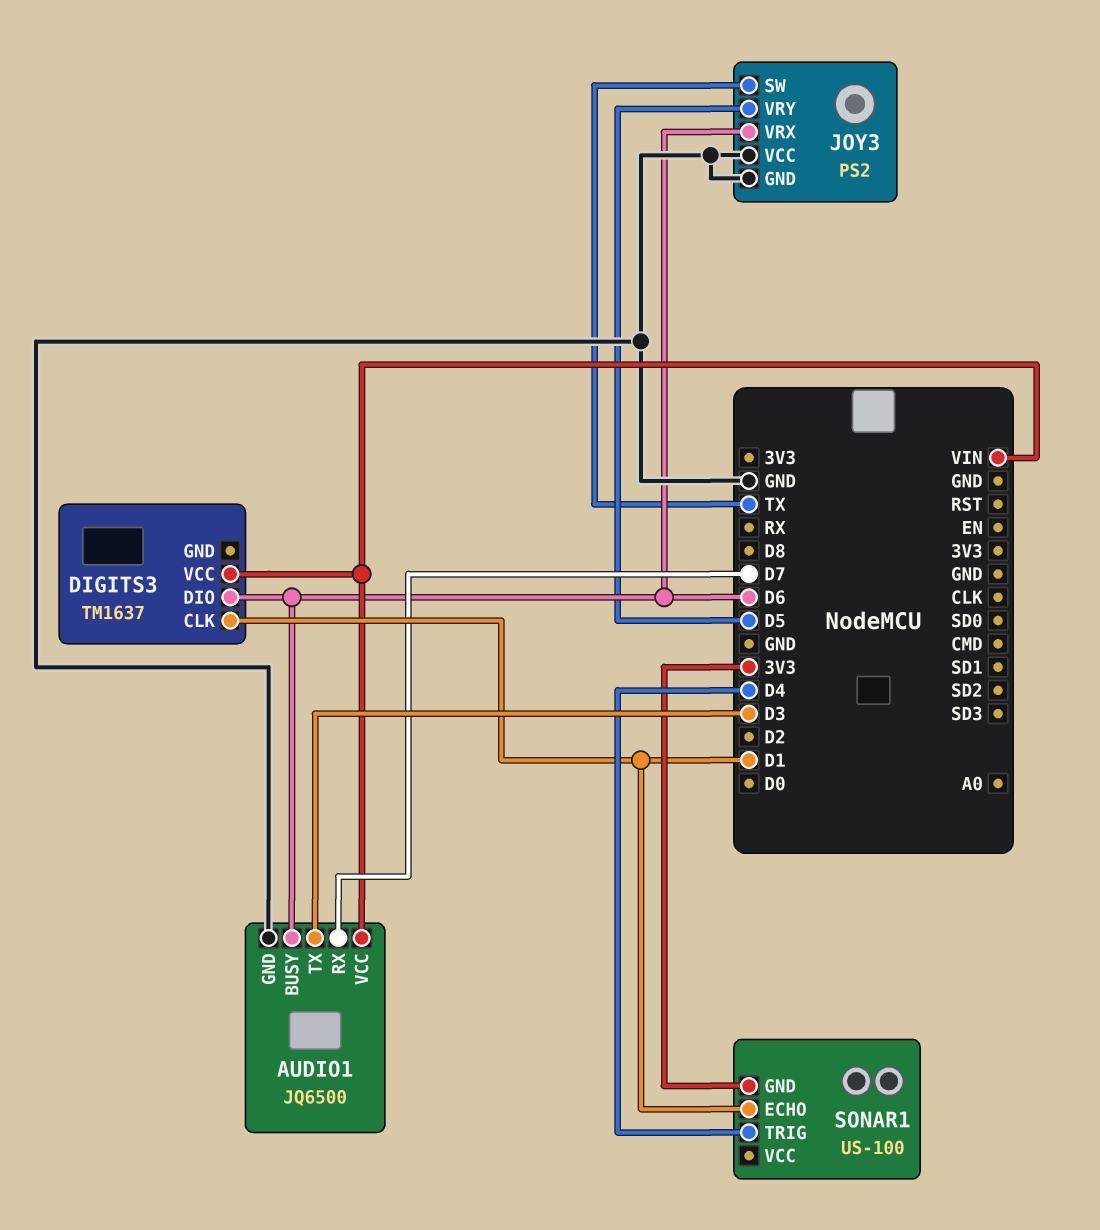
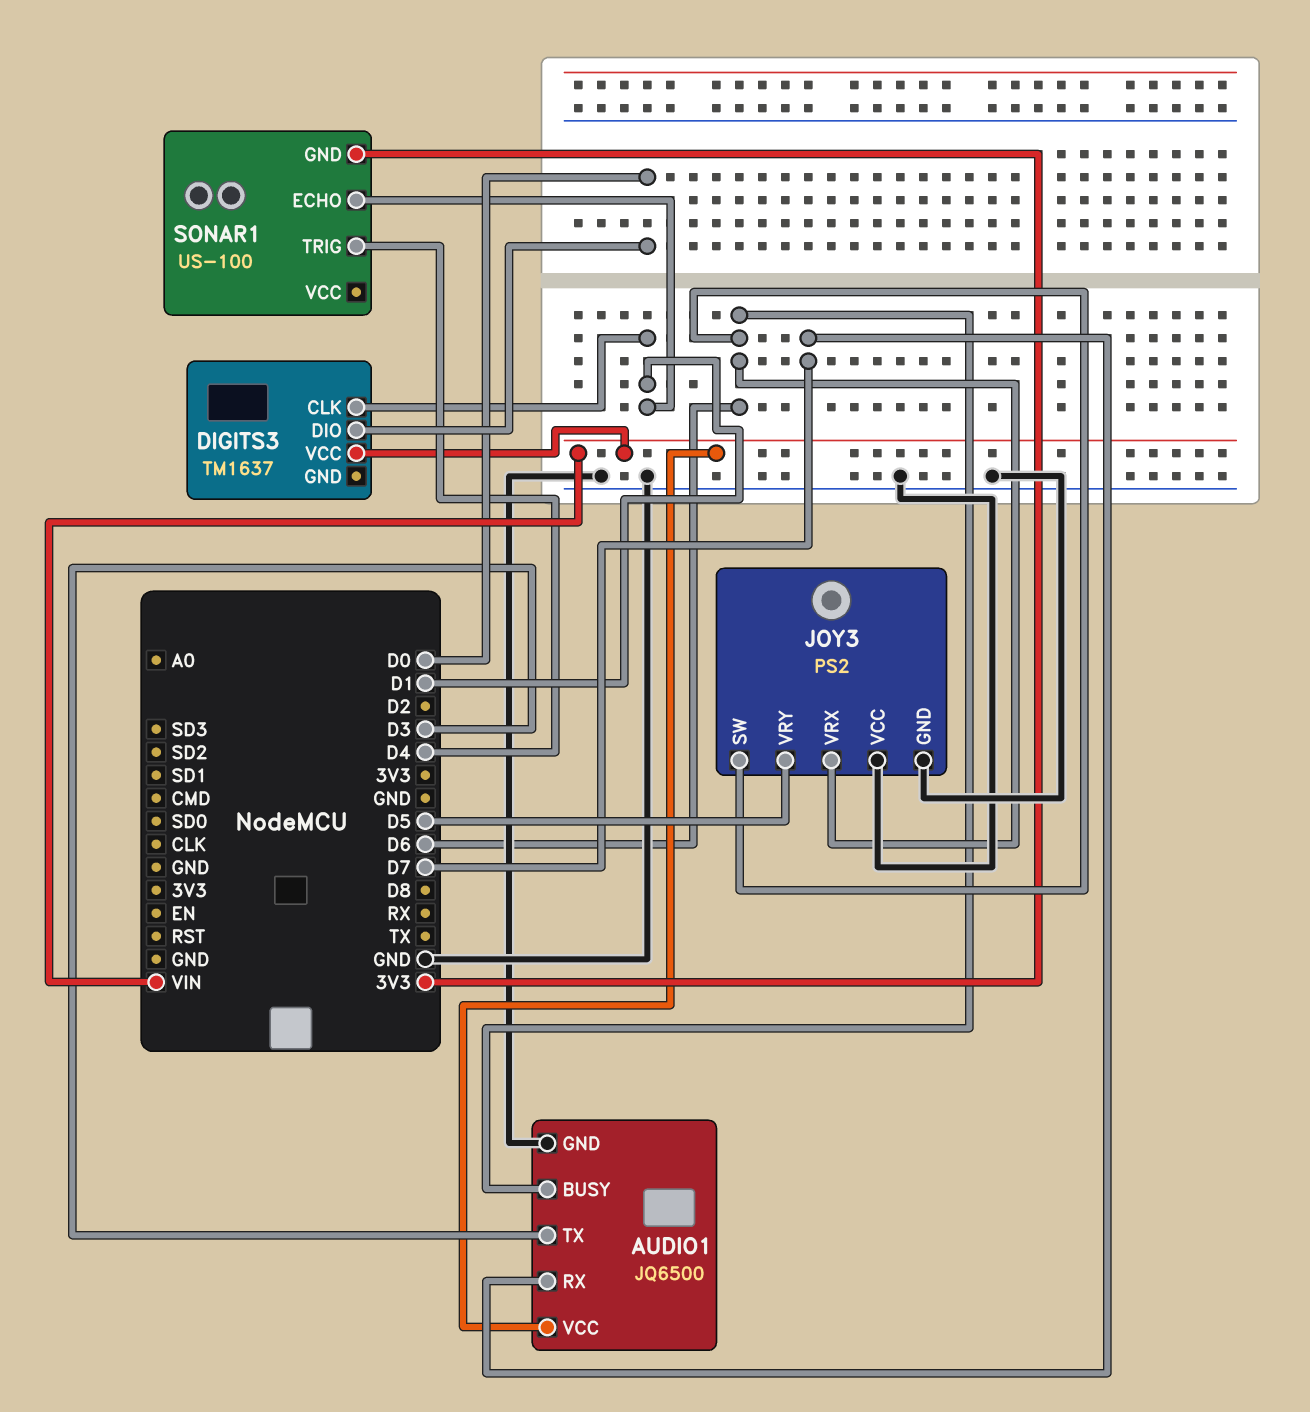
DIGITS3 pin DIO: D6 -> D0
JOY3 pin SW: TX -> D6

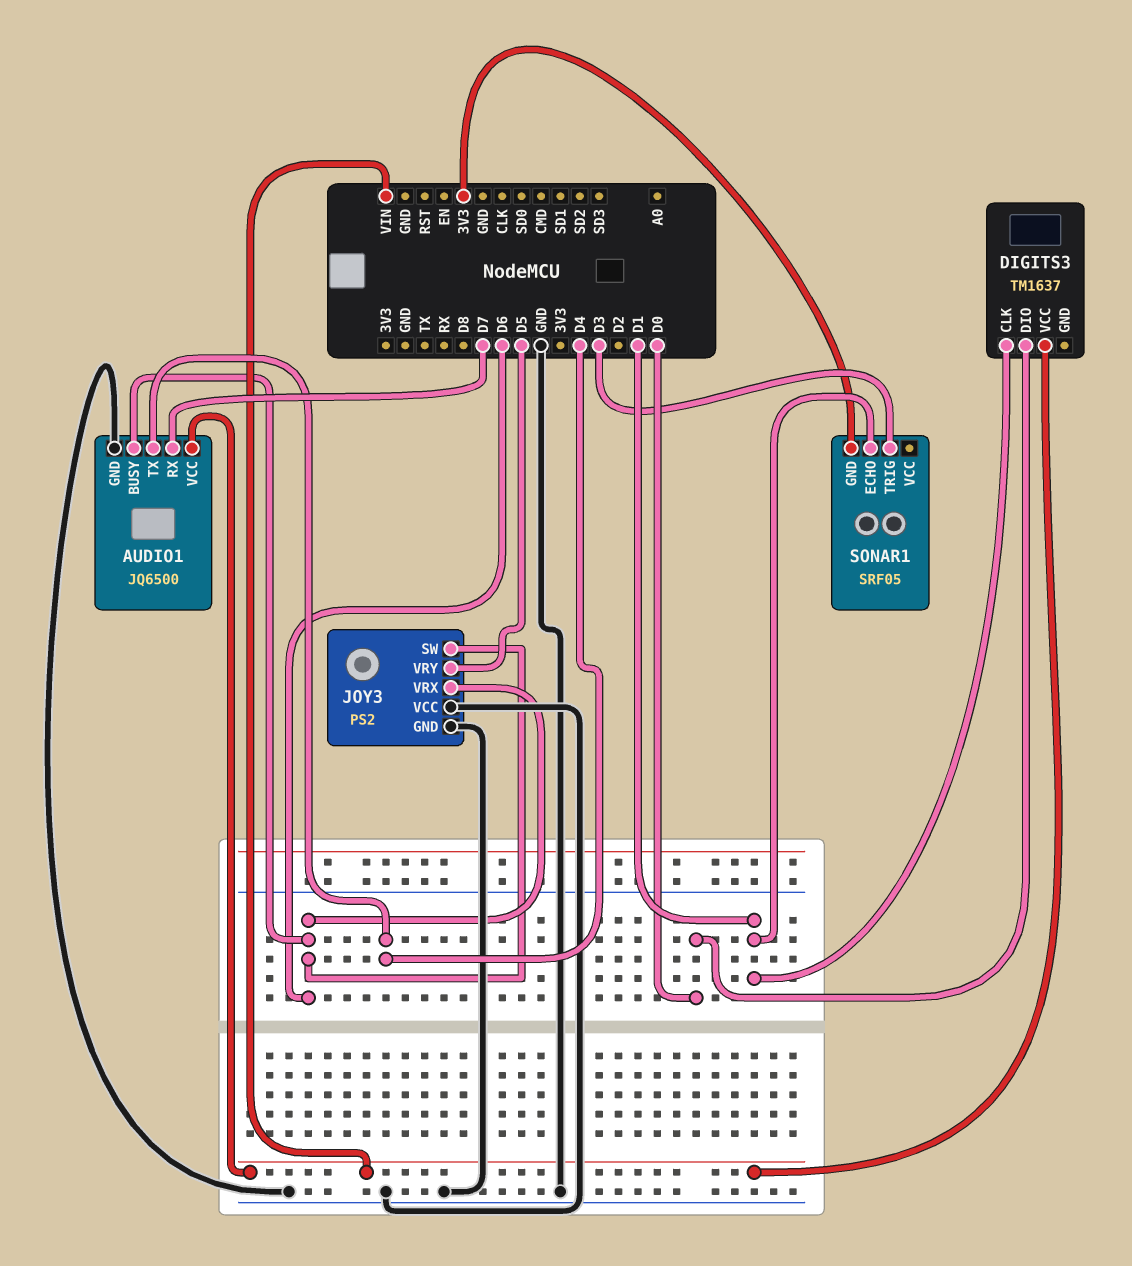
AUDIO1 pin TX: D3 -> D4
SONAR1: US-100 -> SRF05
SONAR1 pin TRIG: D4 -> D3

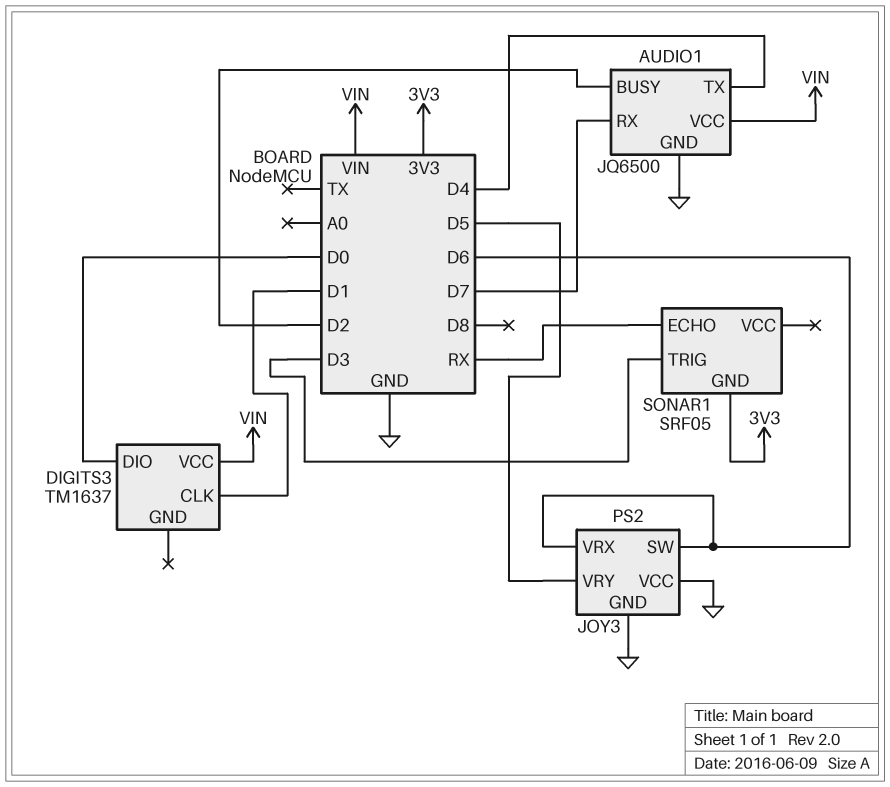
AUDIO1 pin BUSY: D6 -> D2
SONAR1 pin ECHO: D1 -> RX

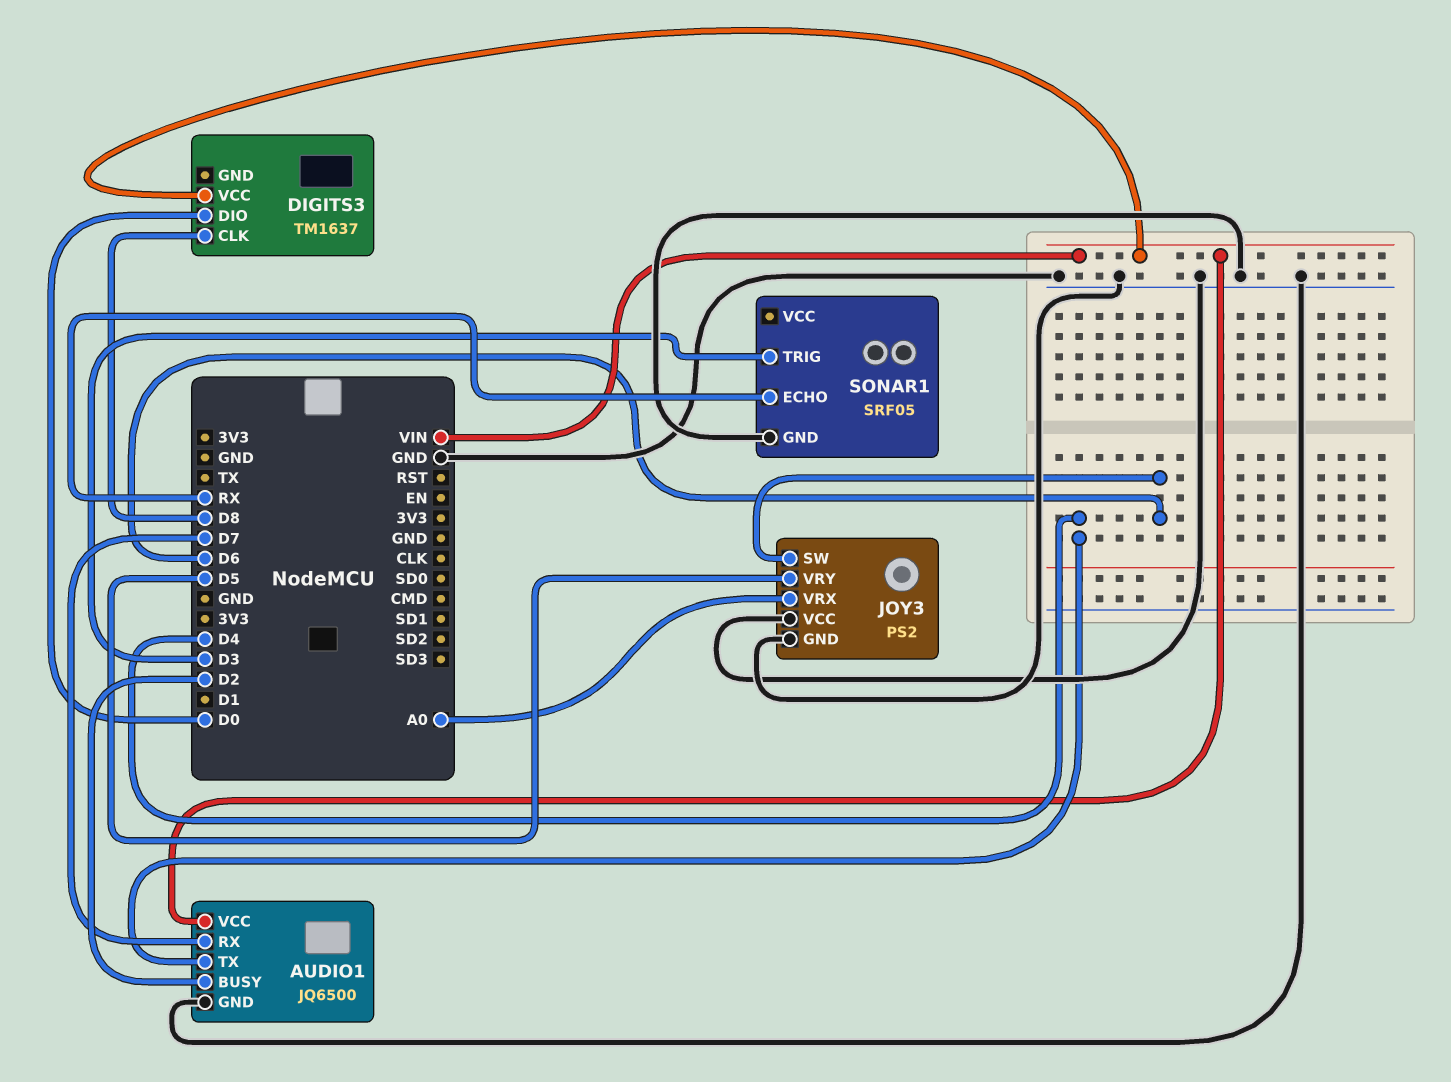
DIGITS3 pin CLK: D1 -> D8
JOY3 pin VRX: D6 -> A0
SONAR1 pin GND: 3V3 -> GND

